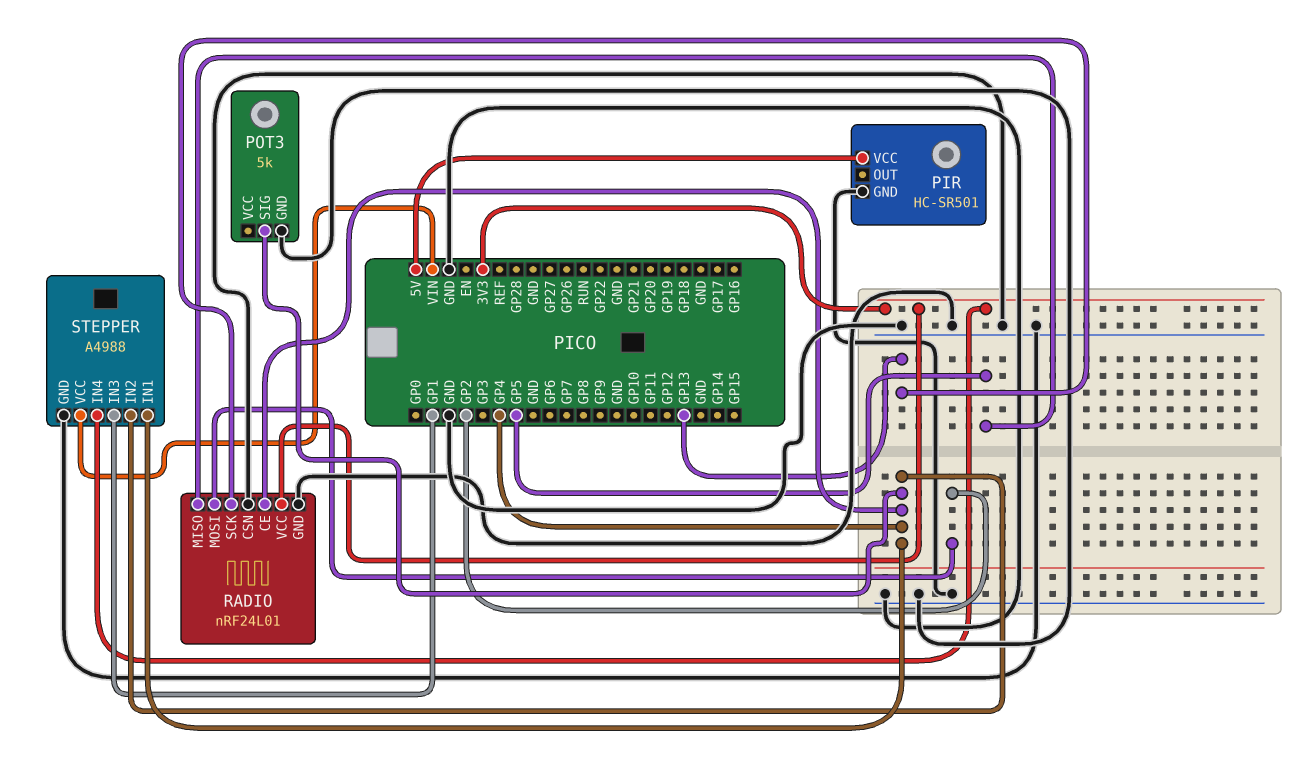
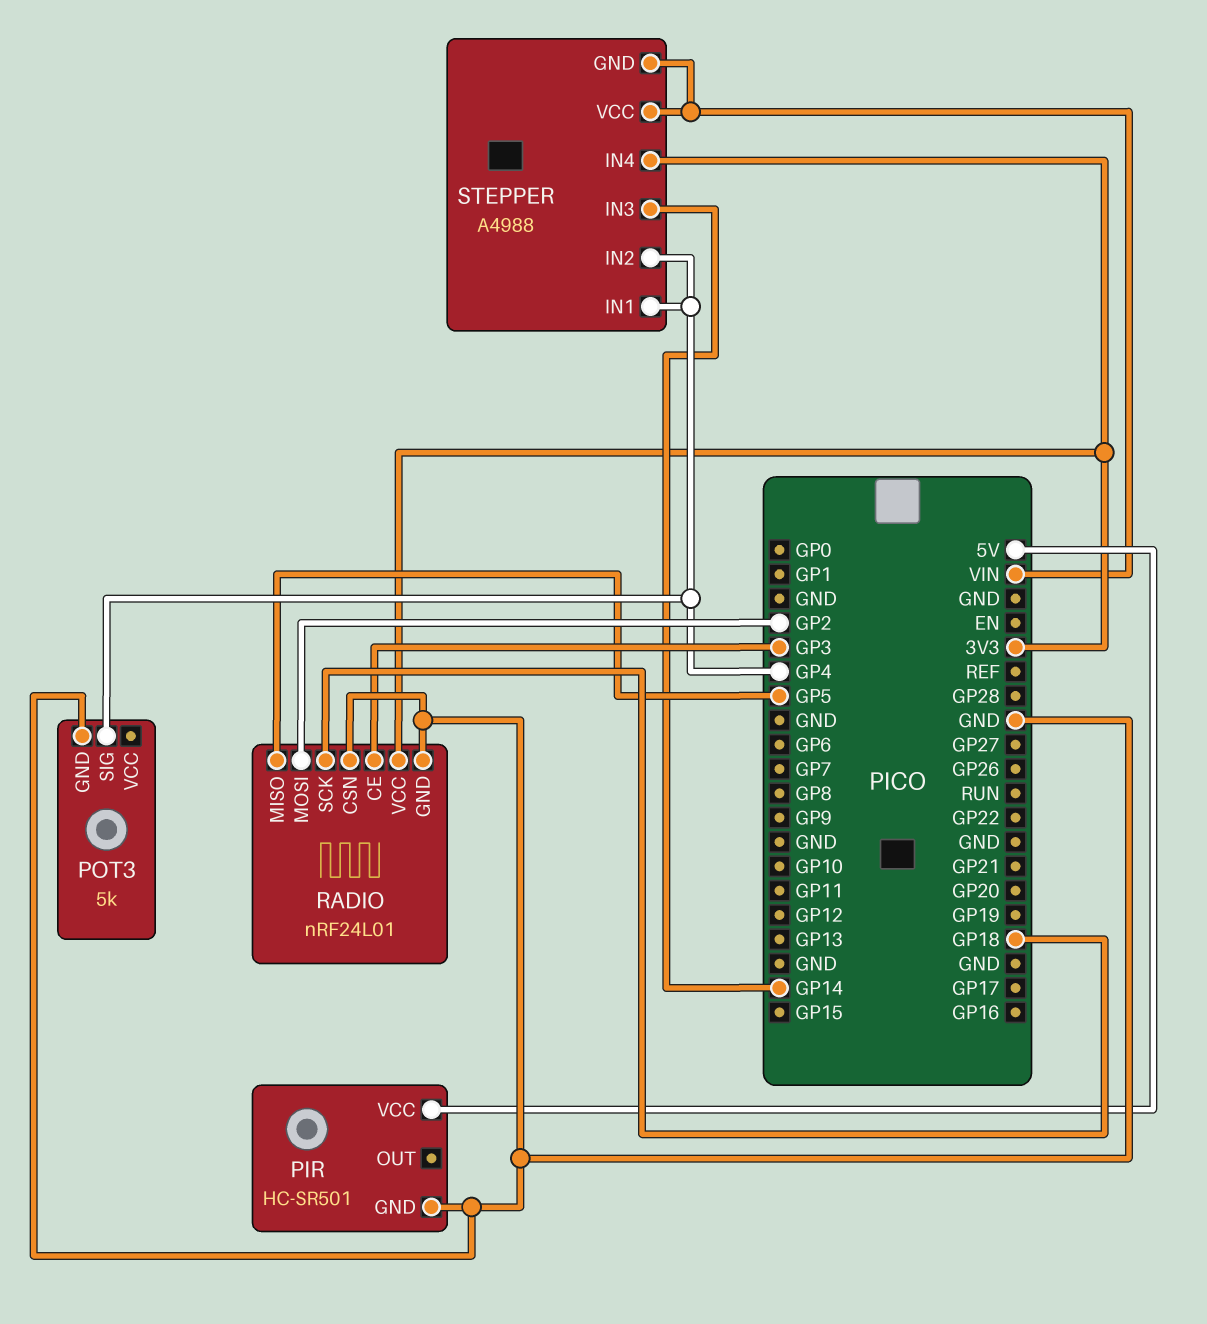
RADIO pin CE: GP4 -> GP3
RADIO pin SCK: GP13 -> GP18
STEPPER pin GND: GND -> VIN
STEPPER pin IN3: GP1 -> GP14

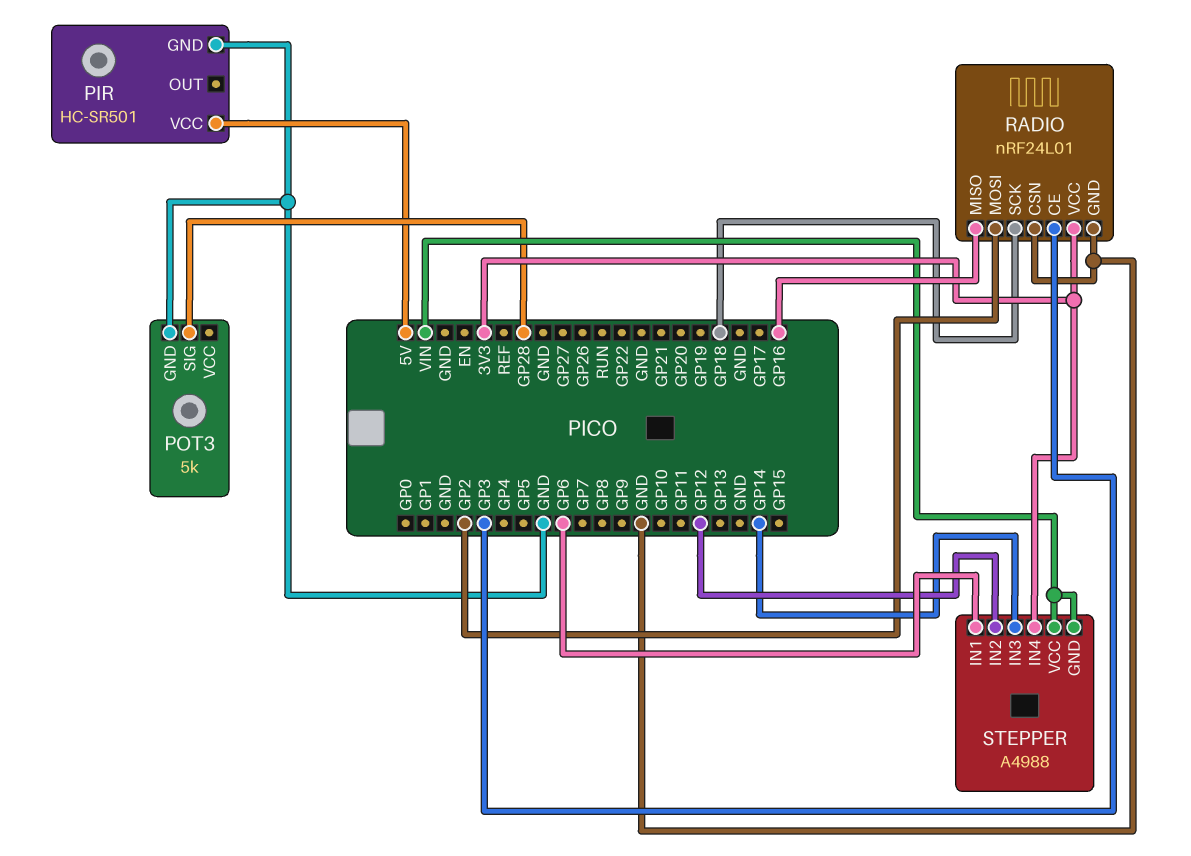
POT3 pin SIG: GP4 -> GP28
RADIO pin MISO: GP5 -> GP16
STEPPER pin IN1: GP4 -> GP6
STEPPER pin IN2: GP4 -> GP12

